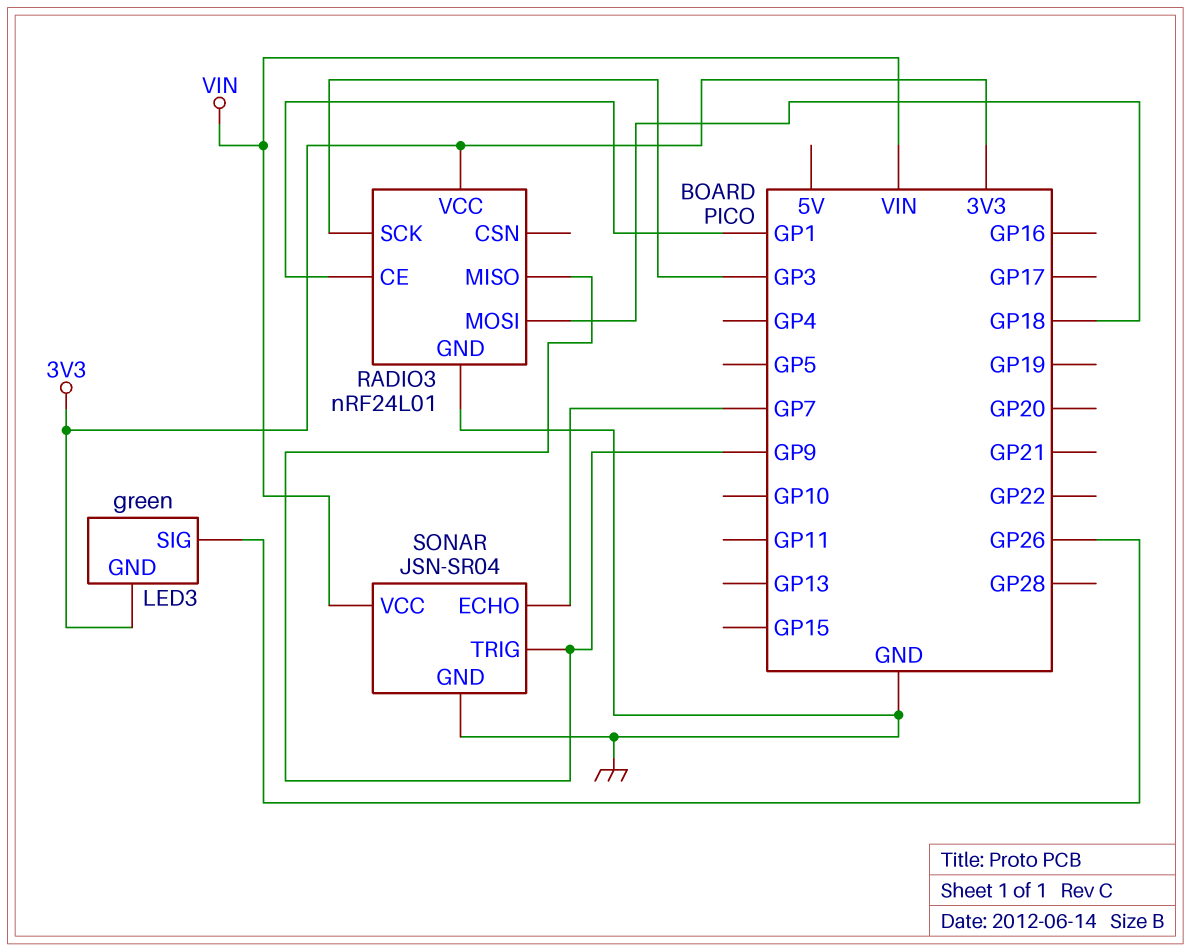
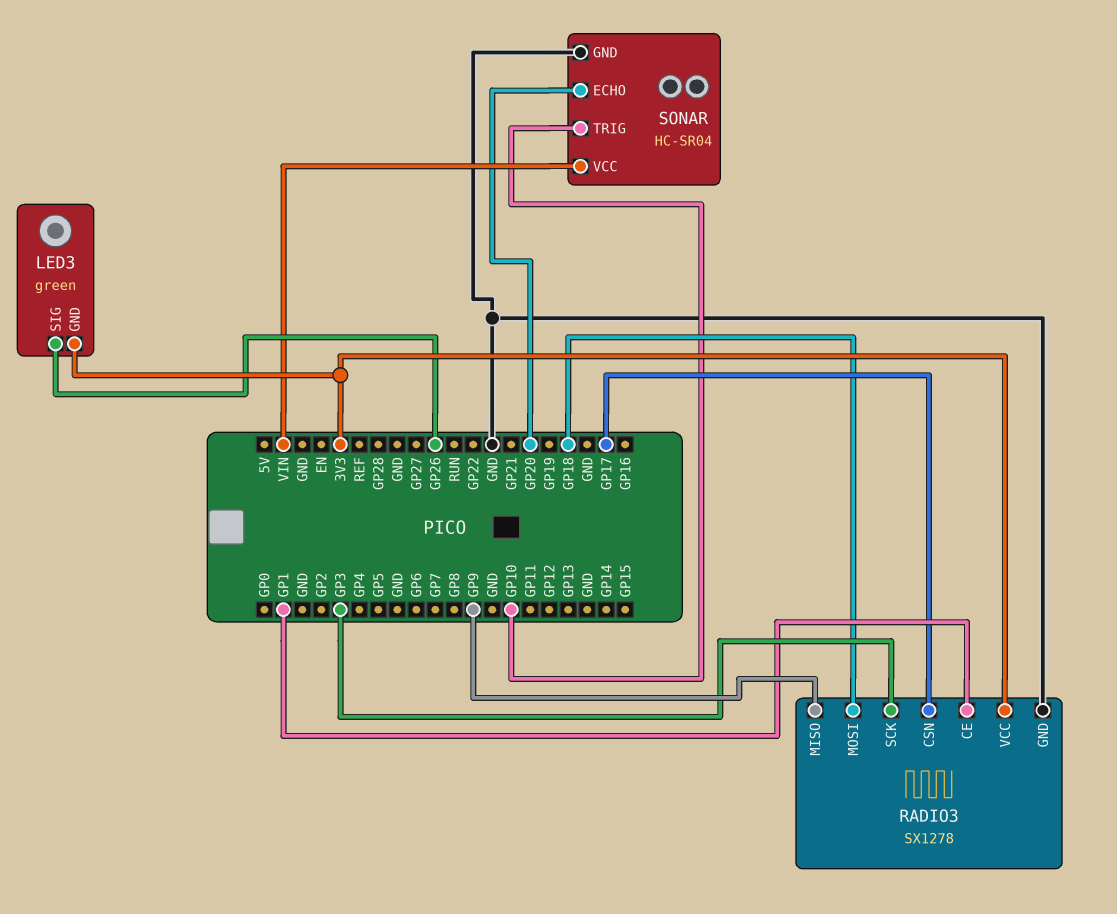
RADIO3: nRF24L01 -> SX1278
RADIO3 pin CSN: none -> GP17
SONAR: JSN-SR04 -> HC-SR04
SONAR pin ECHO: GP7 -> GP20
SONAR pin TRIG: GP9 -> GP10

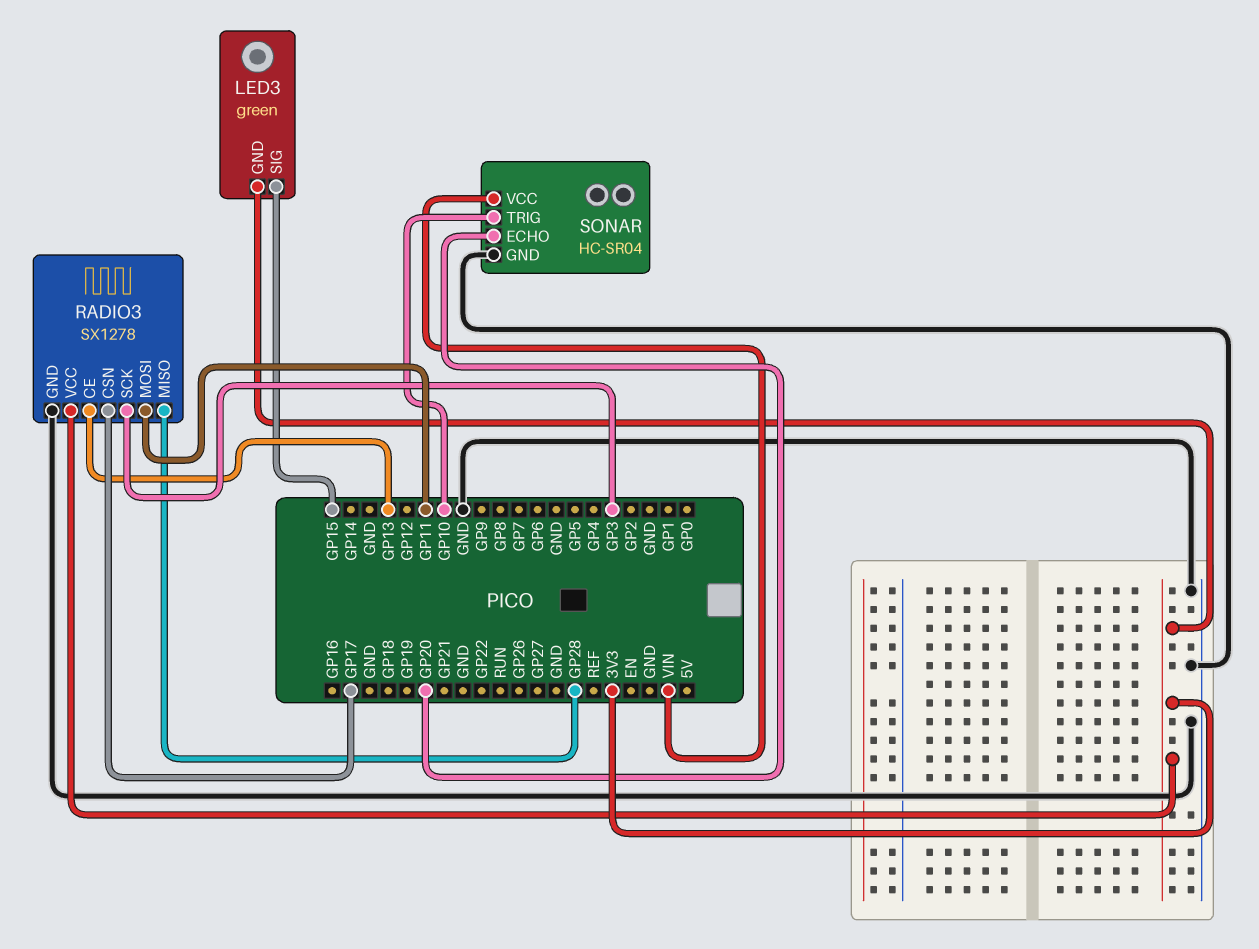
LED3 pin SIG: GP26 -> GP15
RADIO3 pin CE: GP1 -> GP13
RADIO3 pin MISO: GP9 -> GP28
RADIO3 pin MOSI: GP18 -> GP11

